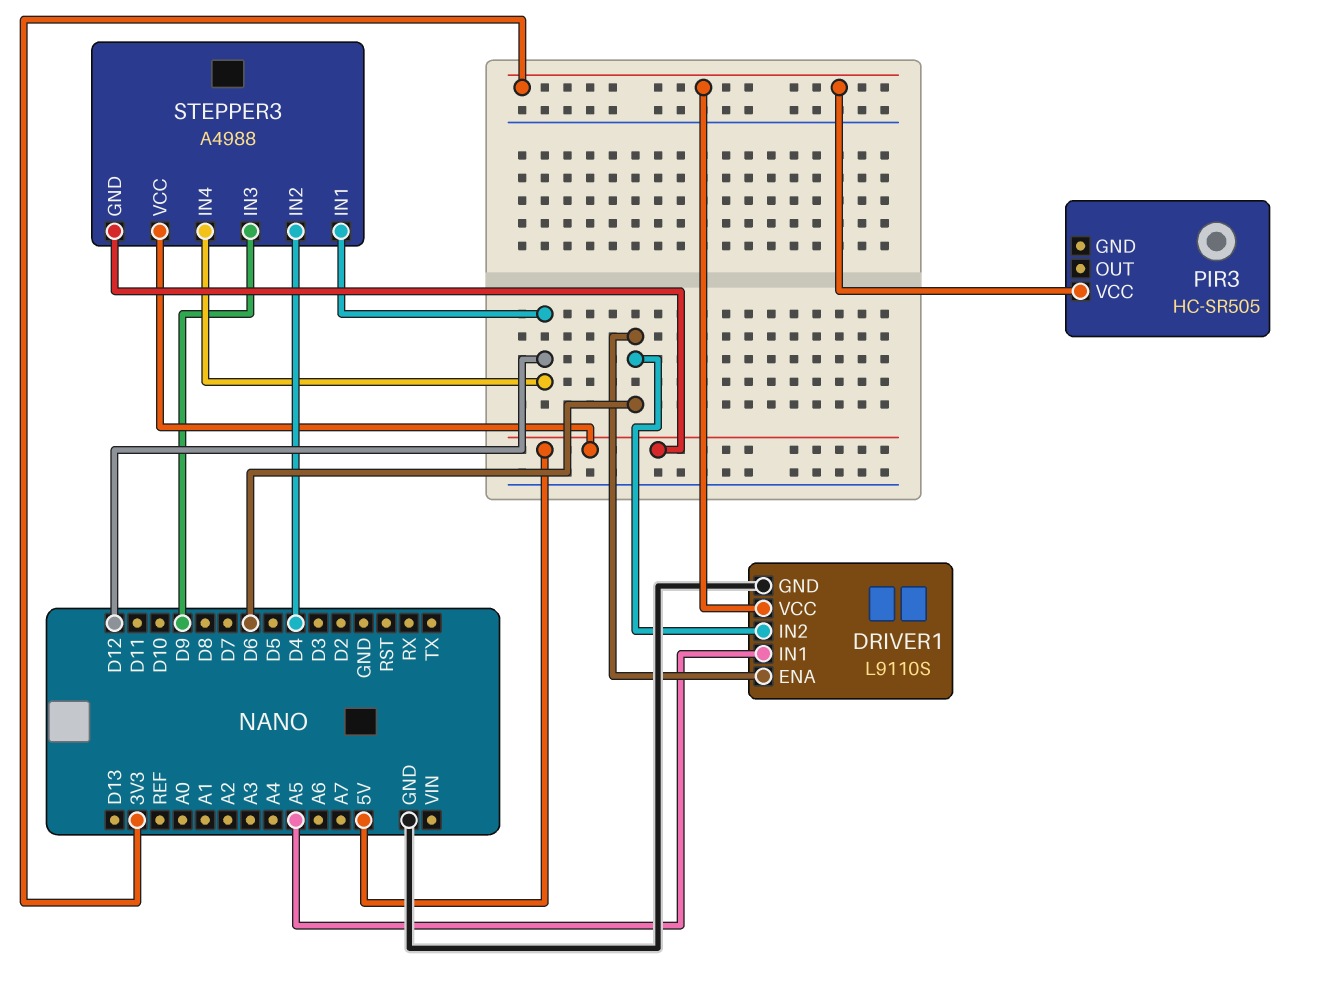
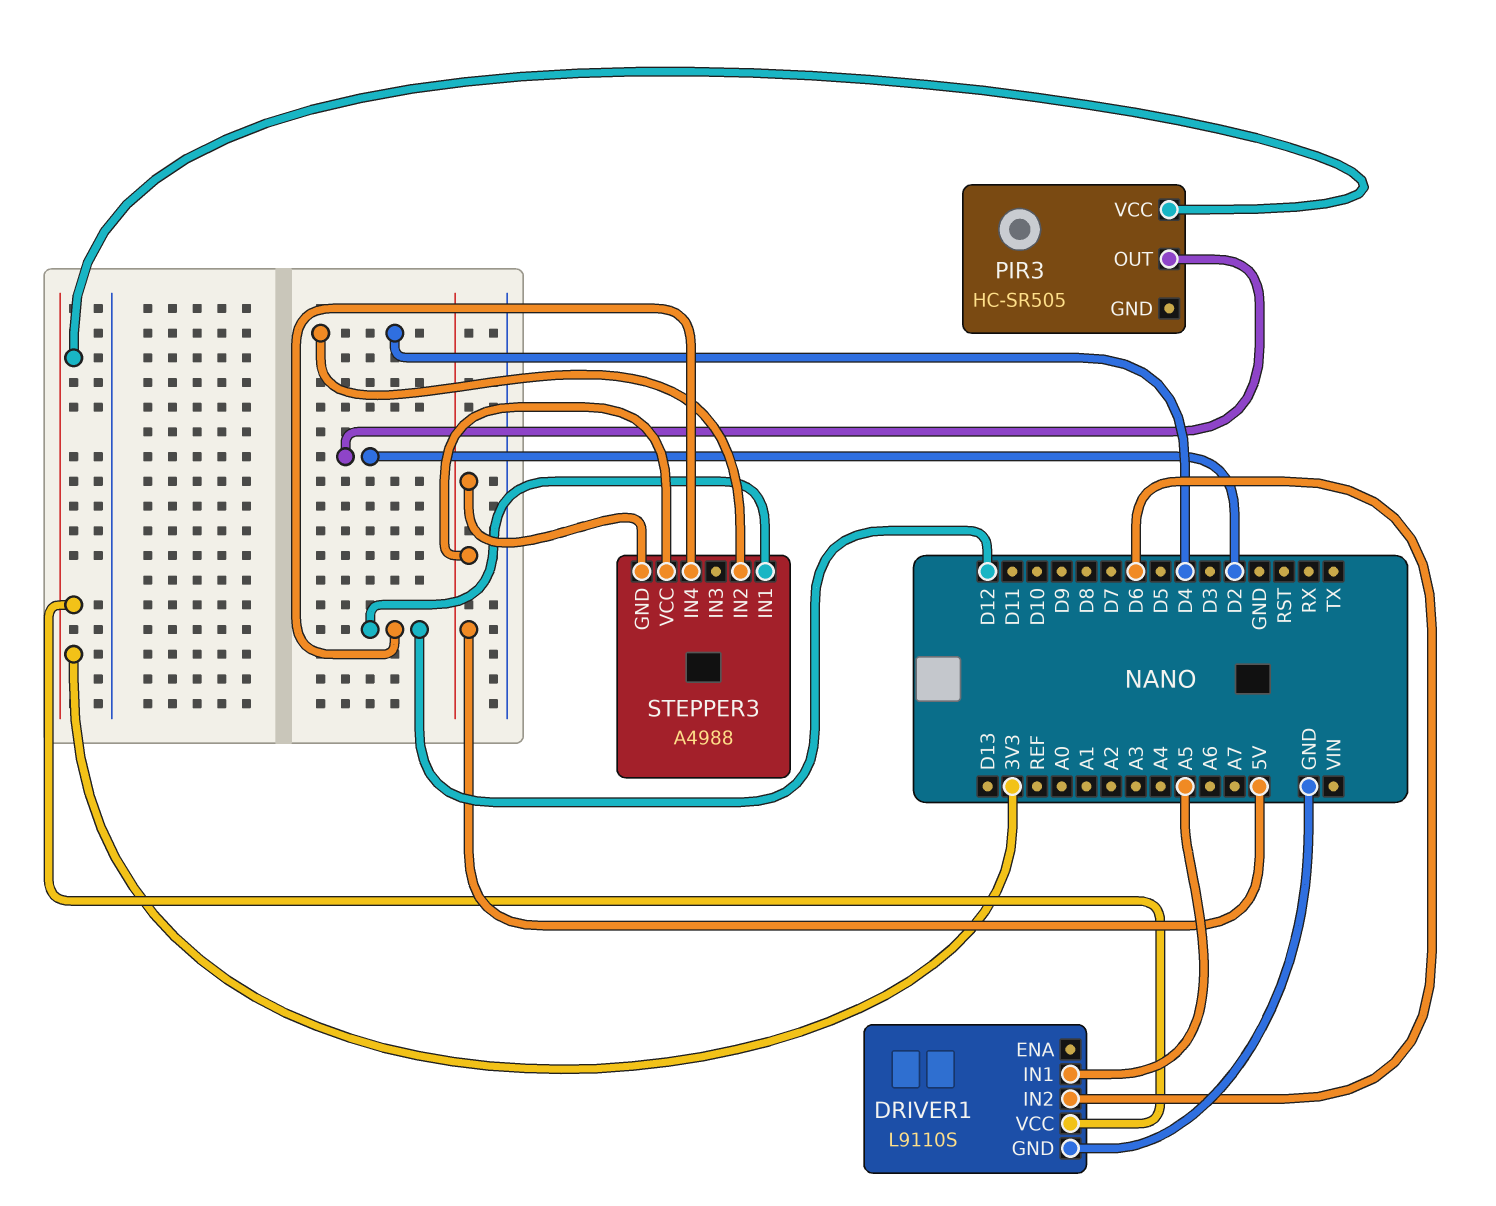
DRIVER1 pin ENA: D6 -> none
PIR3 pin OUT: none -> D2
STEPPER3 pin IN3: D9 -> none

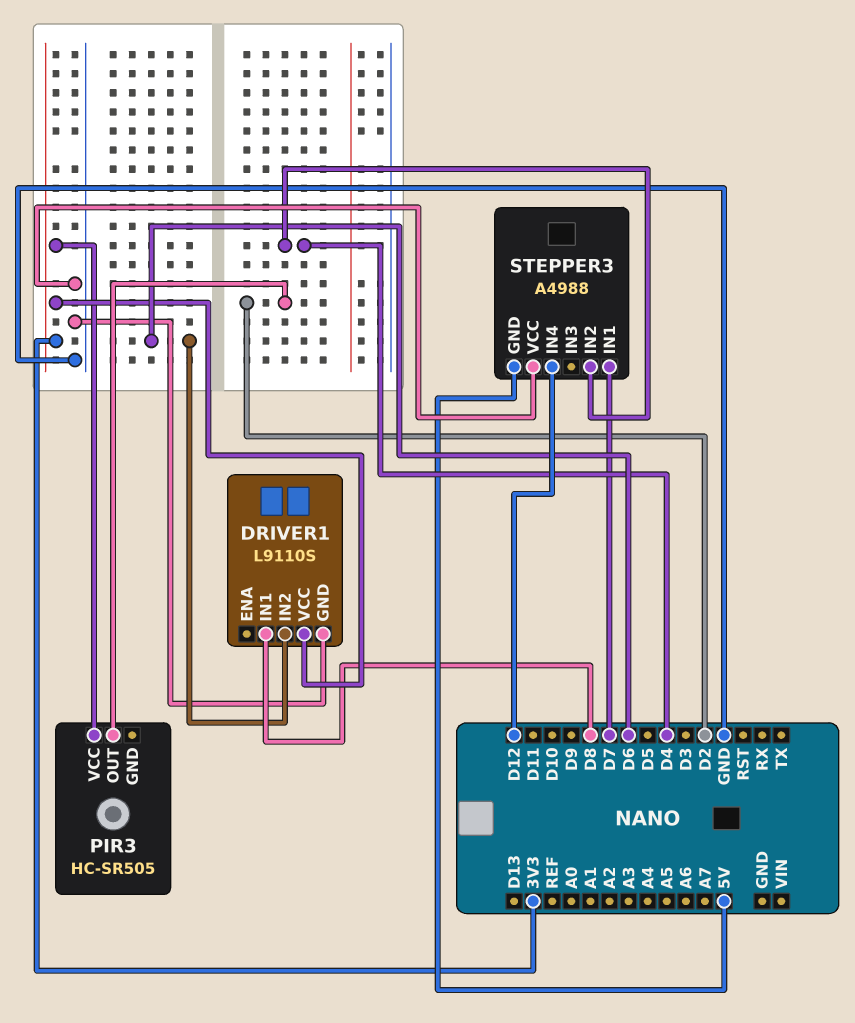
DRIVER1 pin IN1: A5 -> D8
STEPPER3 pin IN1: D12 -> D7
STEPPER3 pin VCC: 5V -> GND

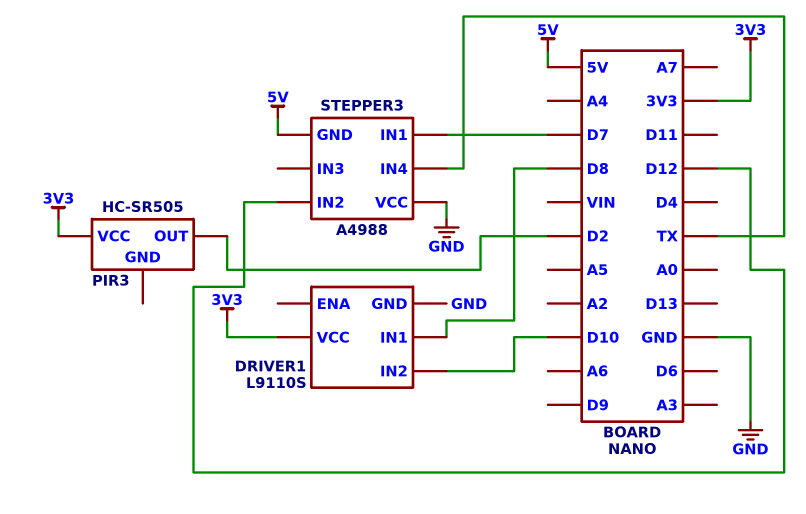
DRIVER1 pin IN2: D6 -> D10
STEPPER3 pin IN2: D4 -> D12
STEPPER3 pin IN4: D12 -> TX

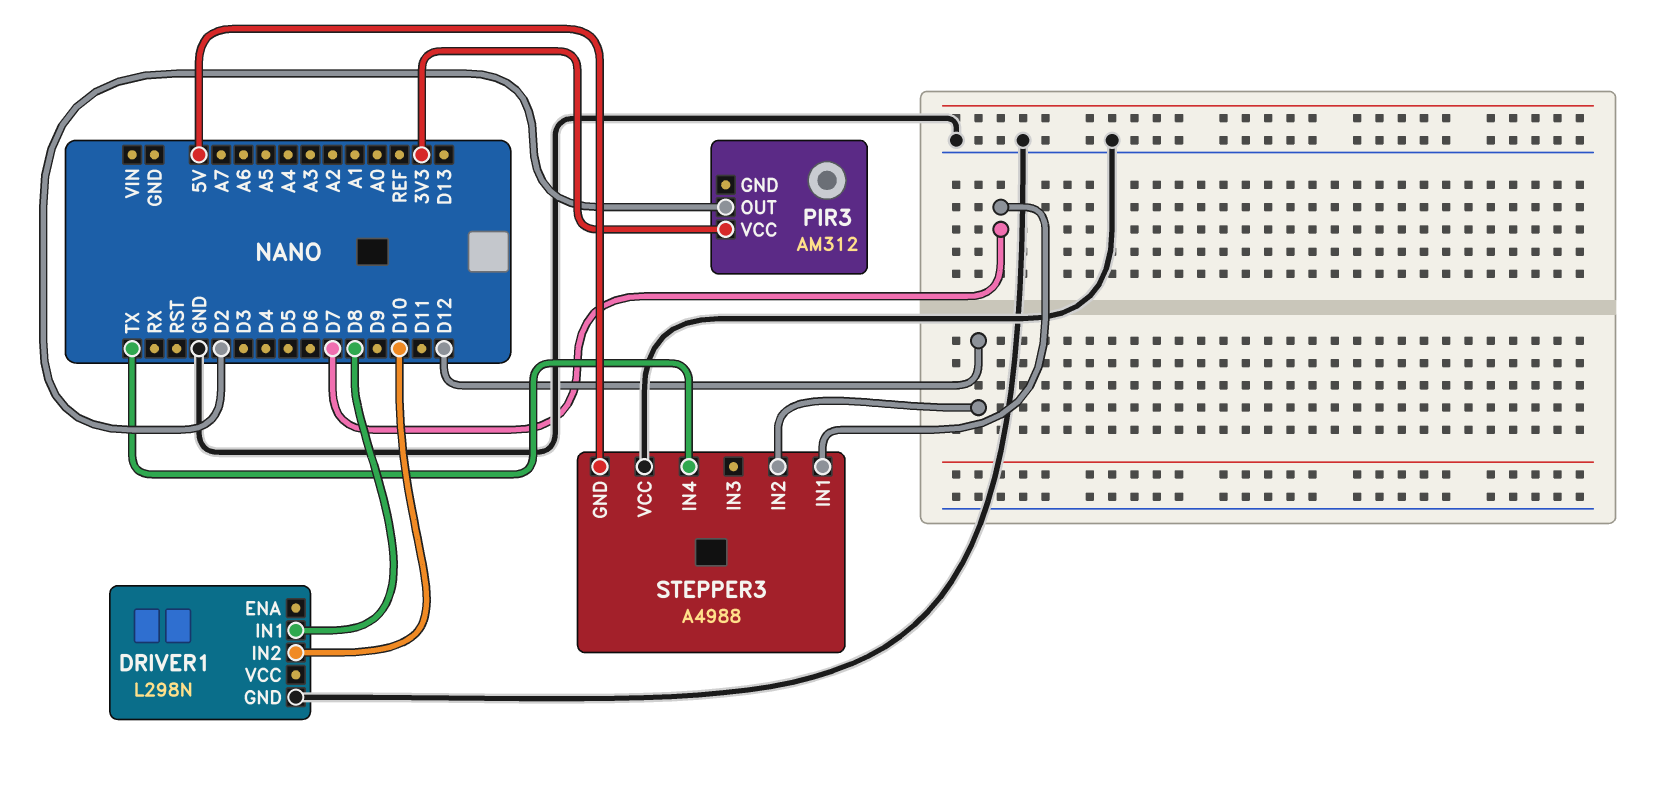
DRIVER1: L9110S -> L298N
DRIVER1 pin VCC: 3V3 -> none
PIR3: HC-SR505 -> AM312

